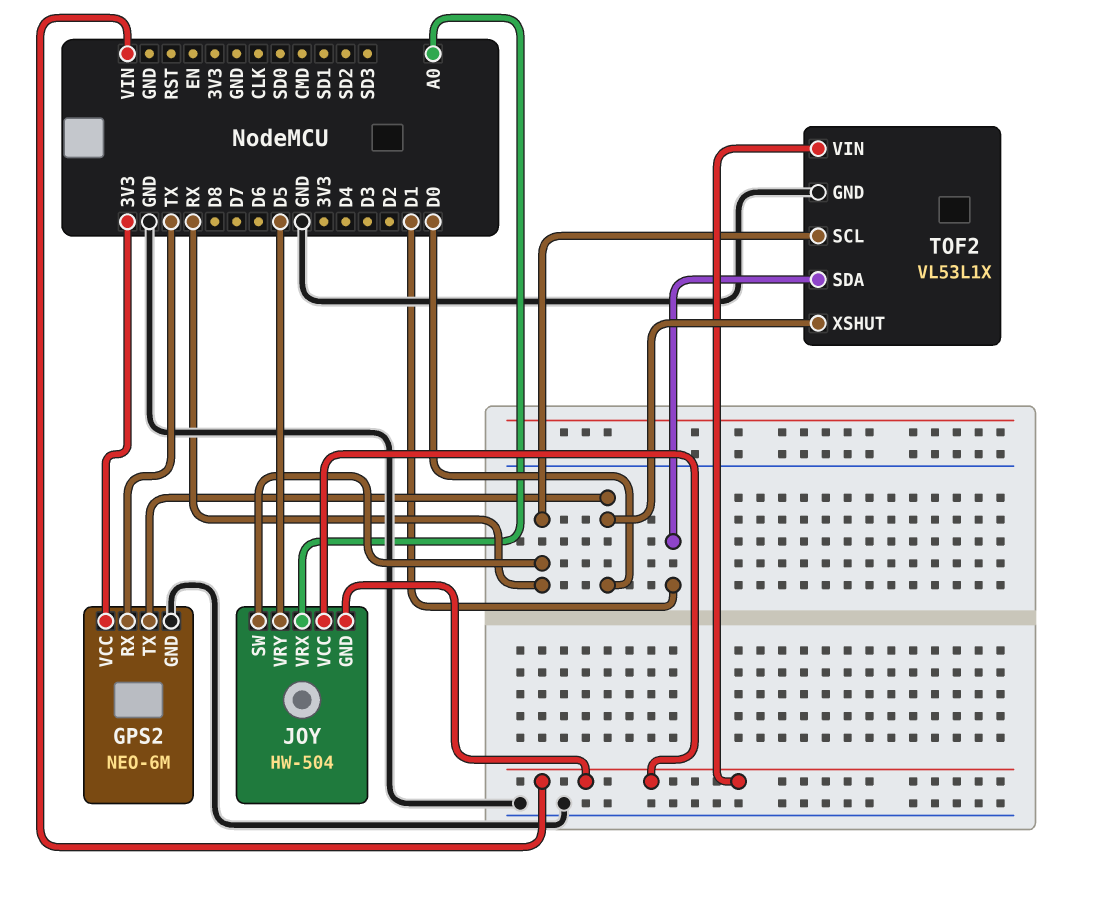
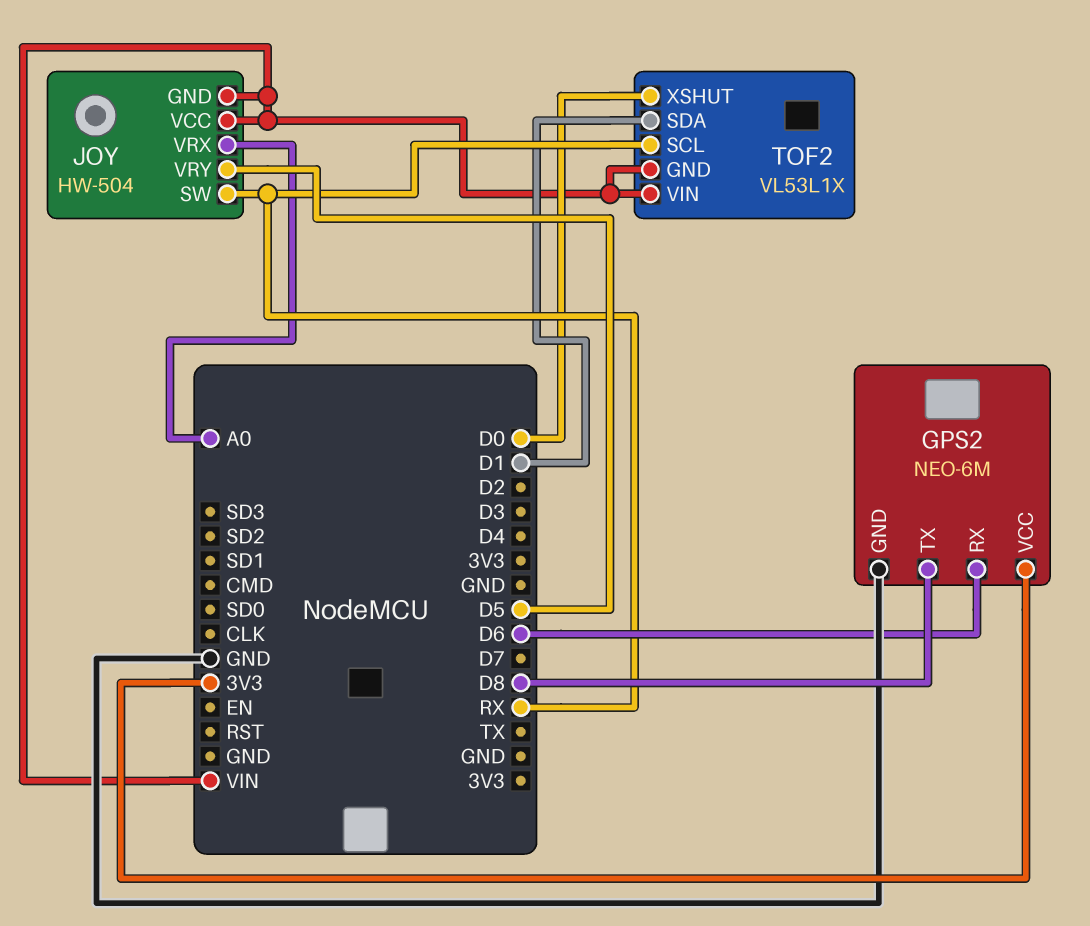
GPS2 pin RX: TX -> D6
GPS2 pin TX: D0 -> D8
TOF2 pin GND: GND -> VIN

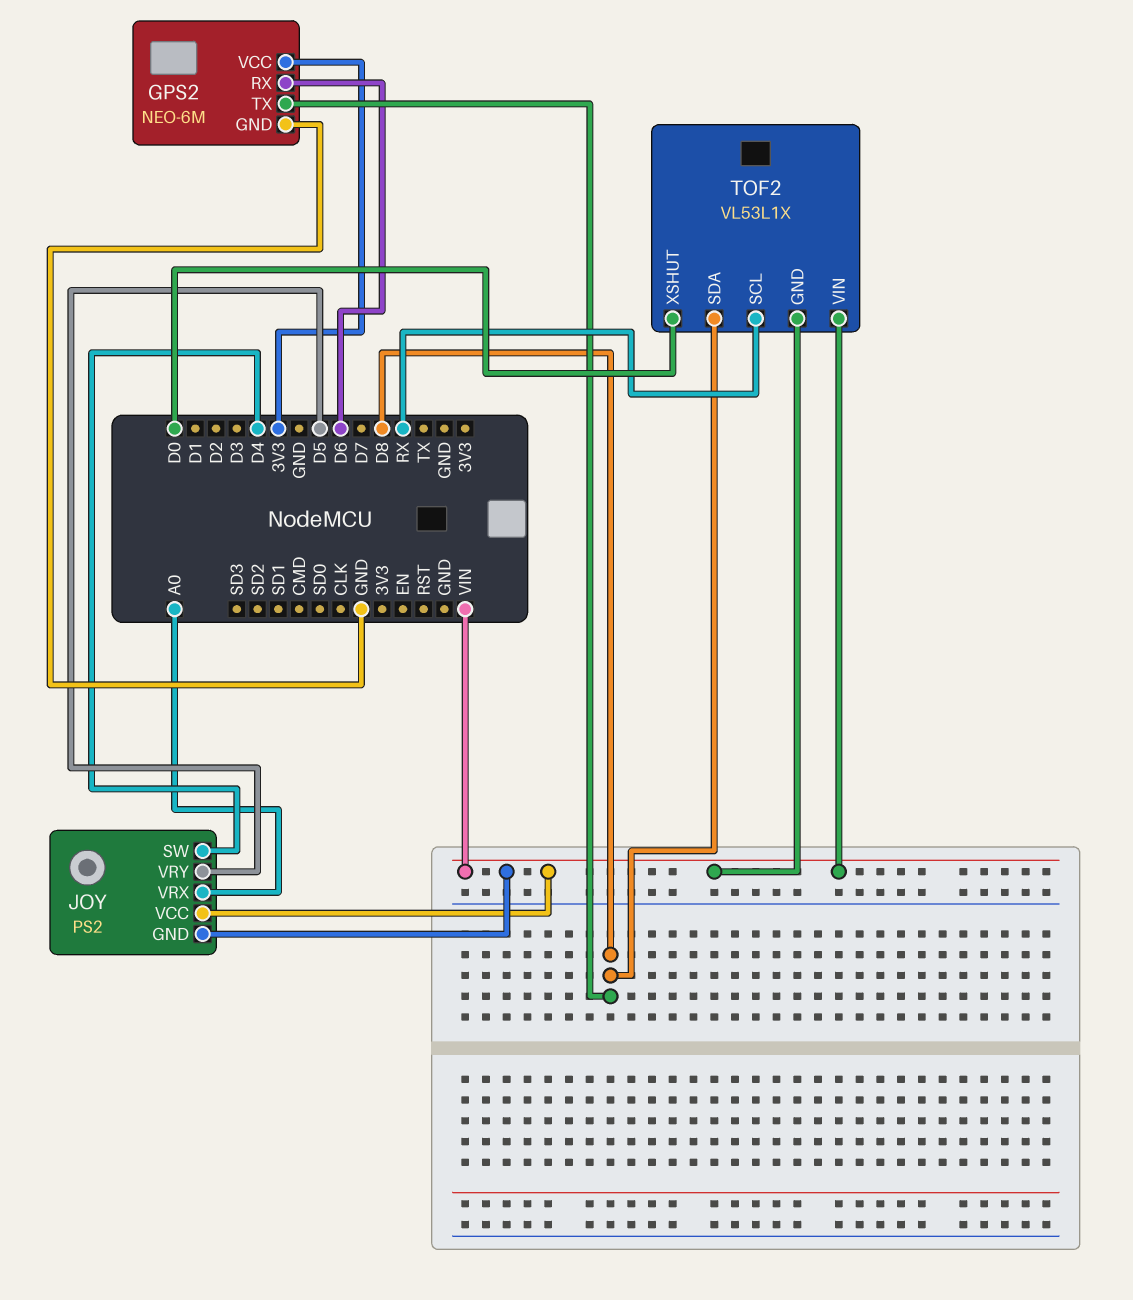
JOY: HW-504 -> PS2
JOY pin SW: RX -> D4
TOF2 pin SDA: D1 -> D8

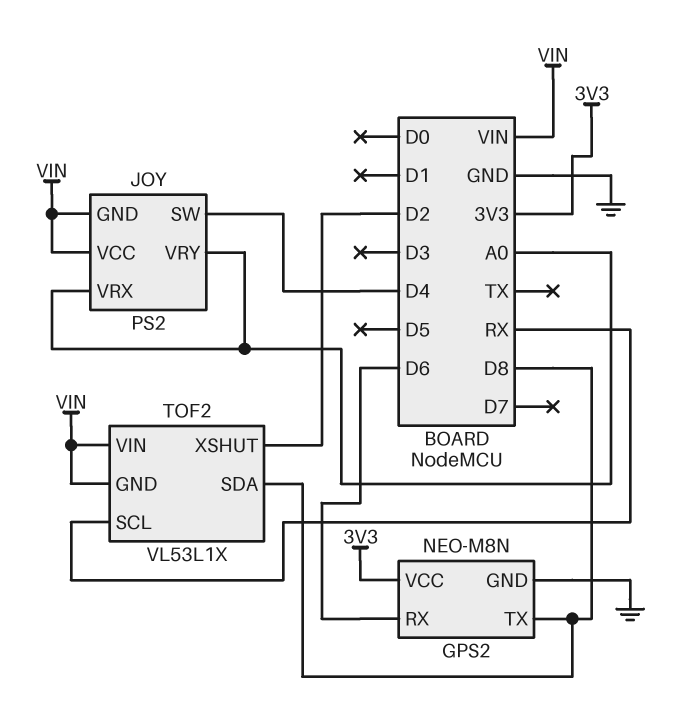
GPS2: NEO-6M -> NEO-M8N
JOY pin VRY: D5 -> A0
TOF2 pin XSHUT: D0 -> D2

